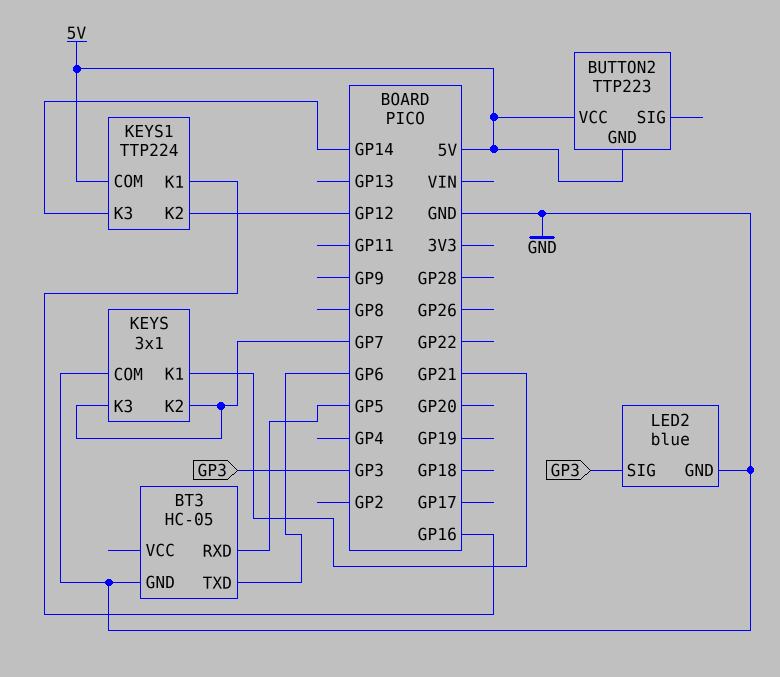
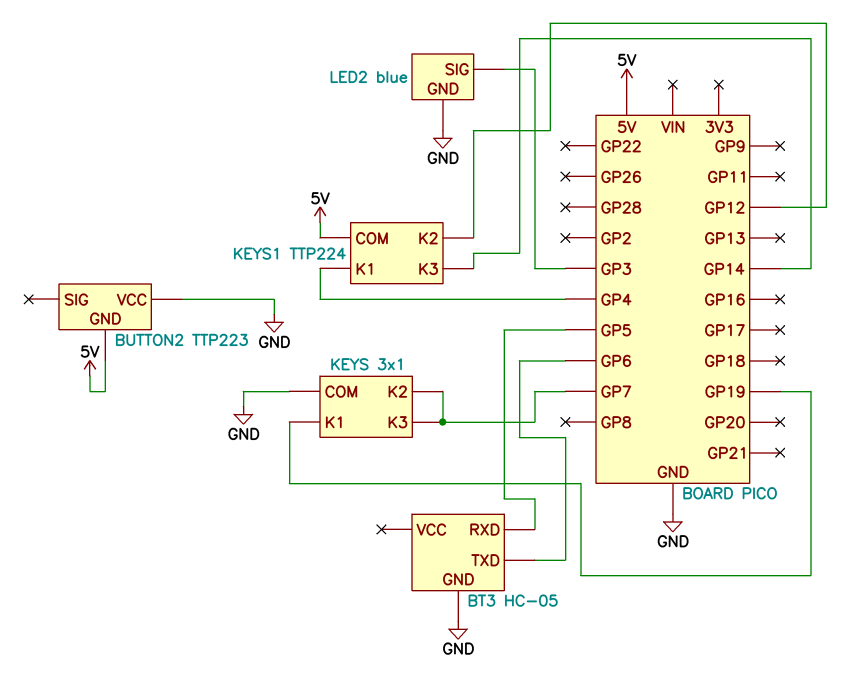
BUTTON2 pin VCC: 5V -> GND
KEYS pin K1: GP21 -> GP19
KEYS1 pin K1: GP16 -> GP4

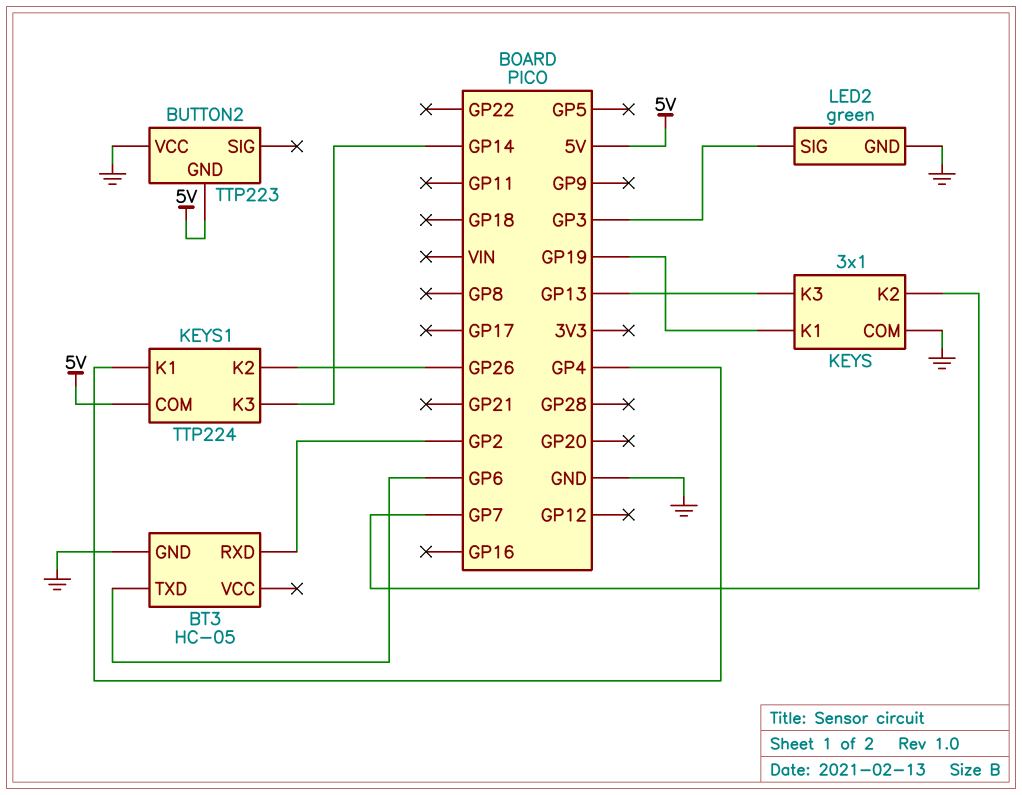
BT3 pin RXD: GP5 -> GP2
KEYS pin K3: GP7 -> GP13
KEYS1 pin K2: GP12 -> GP26
LED2: blue -> green

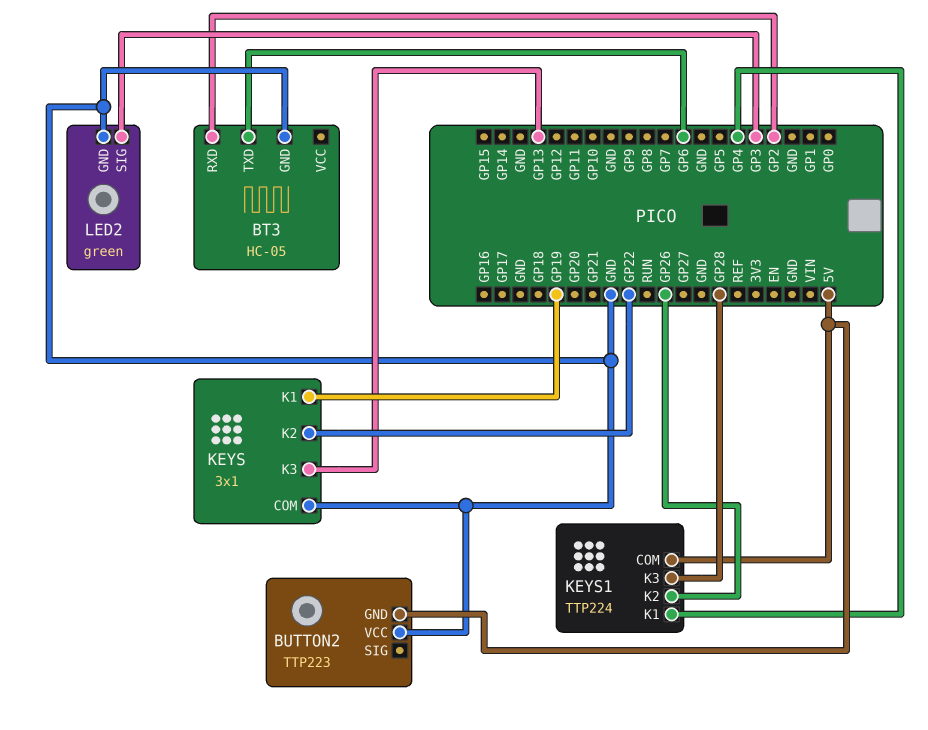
KEYS pin K2: GP7 -> GP22
KEYS1 pin K3: GP14 -> GP28

